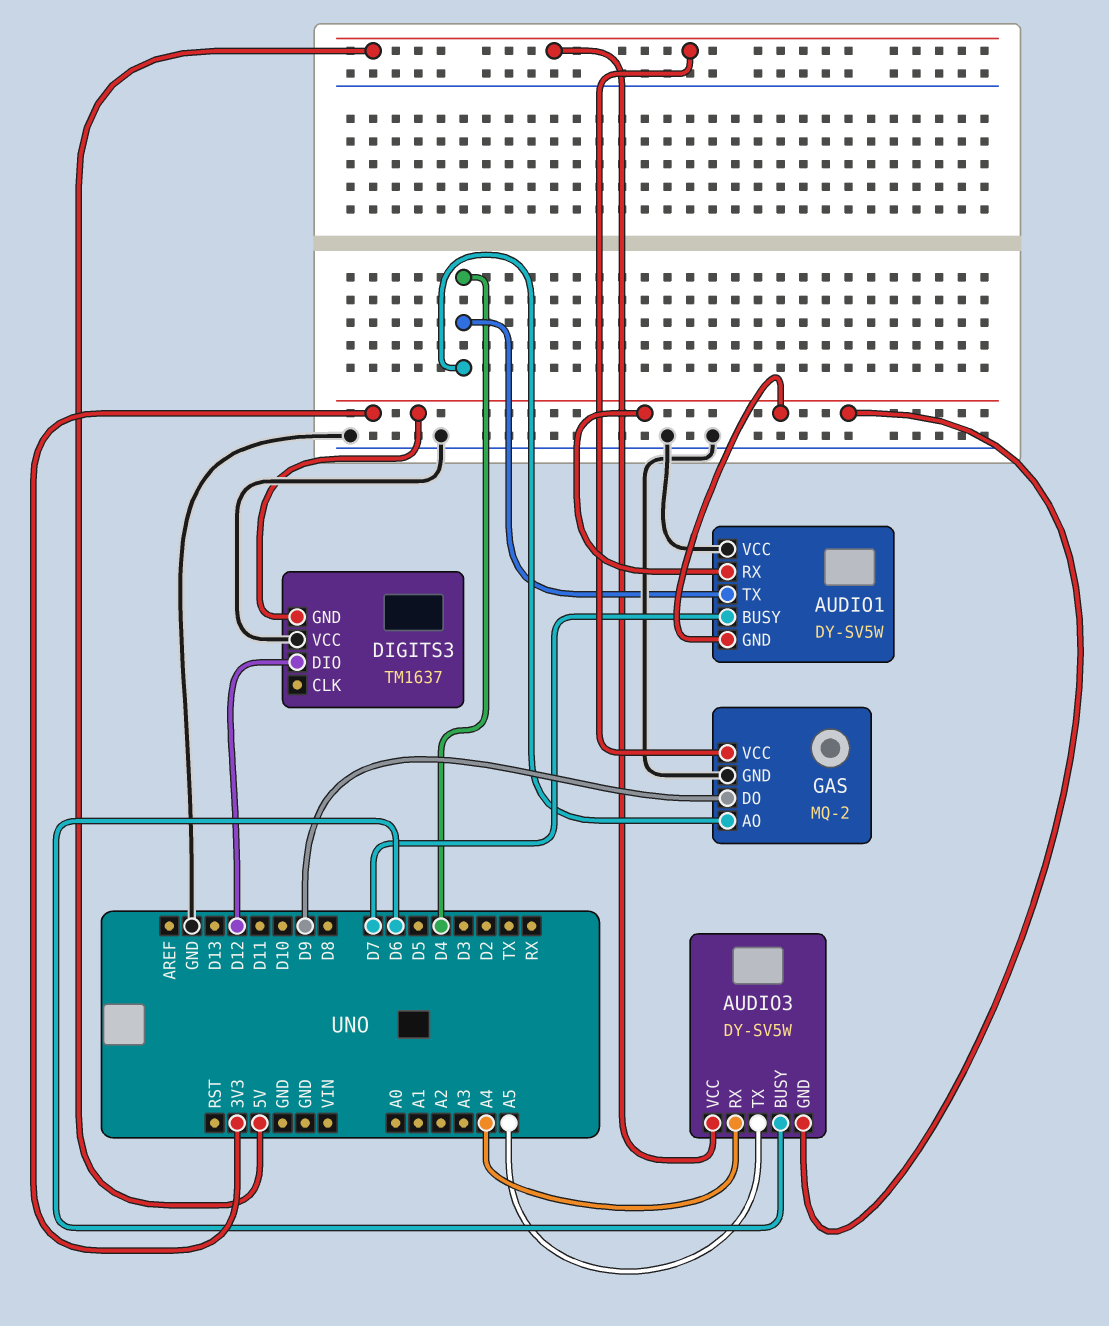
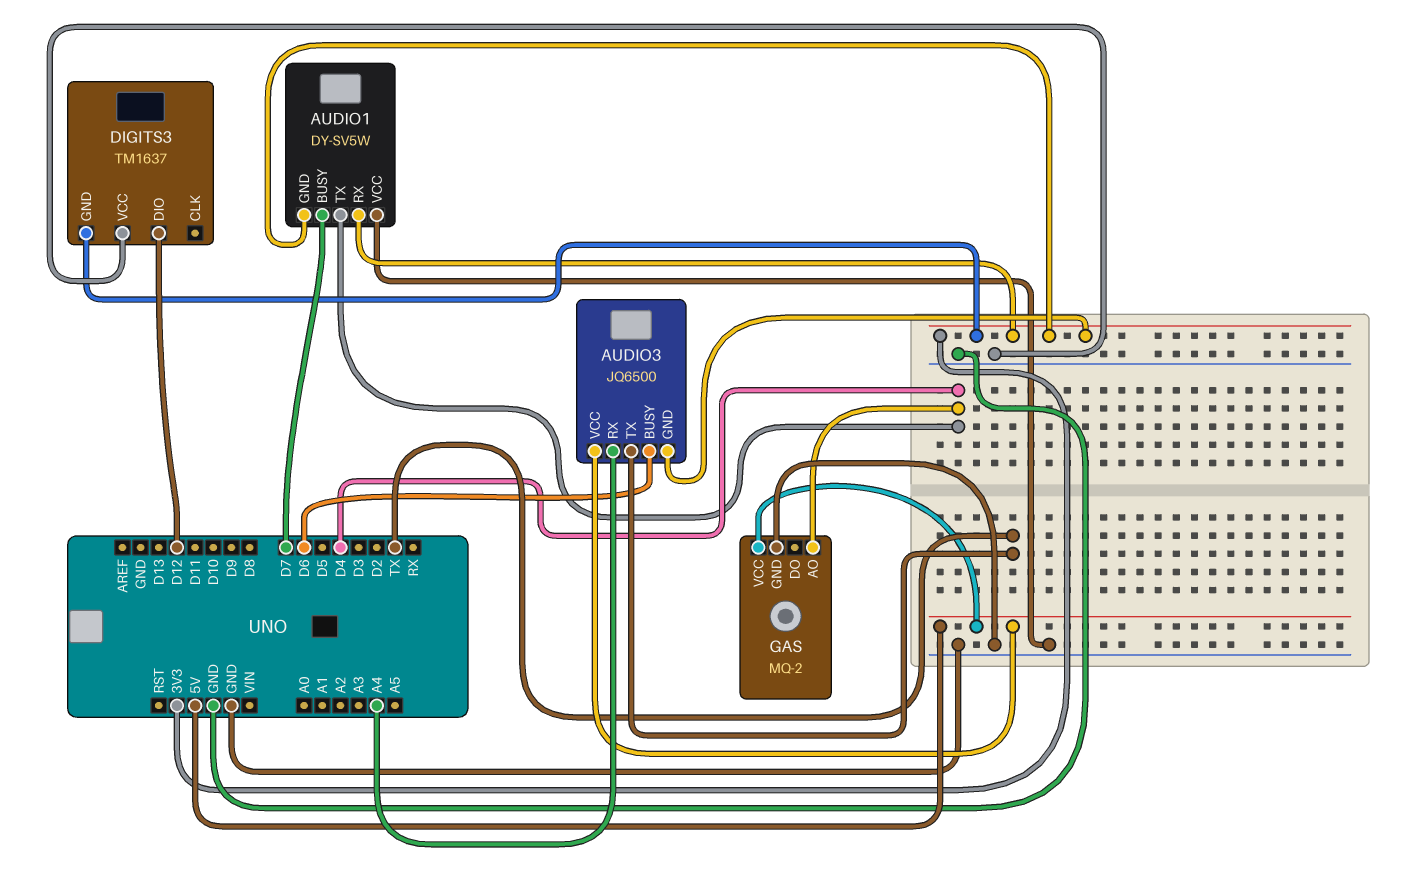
AUDIO3: DY-SV5W -> JQ6500
AUDIO3 pin TX: A5 -> TX
GAS pin DO: D9 -> none

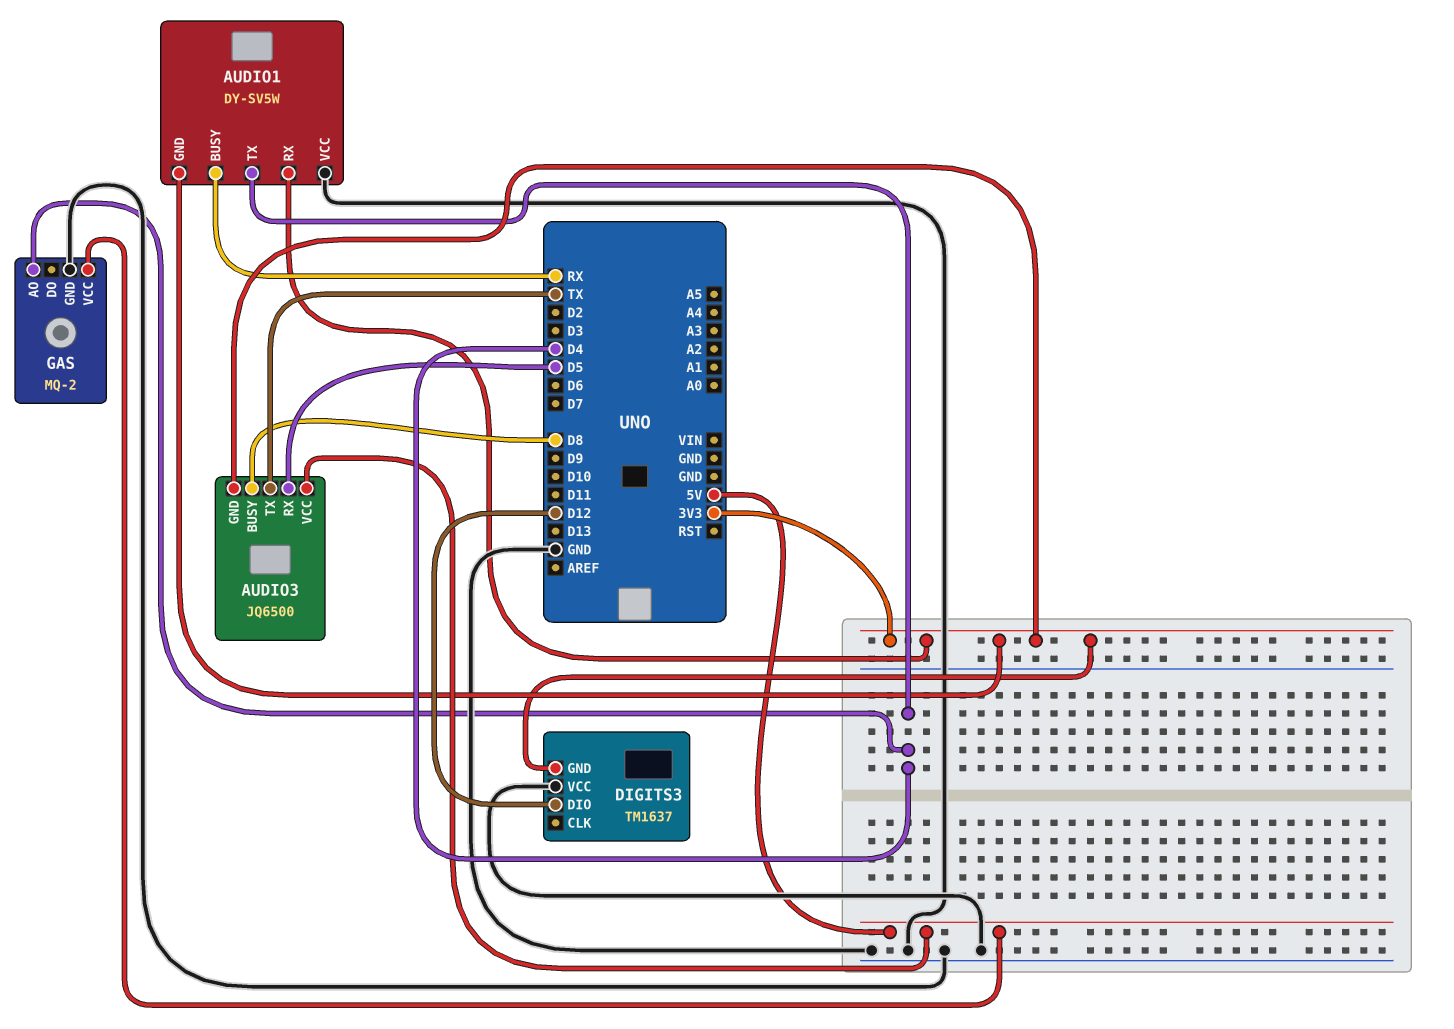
AUDIO1 pin BUSY: D7 -> RX
AUDIO3 pin BUSY: D6 -> D8
AUDIO3 pin RX: A4 -> D5

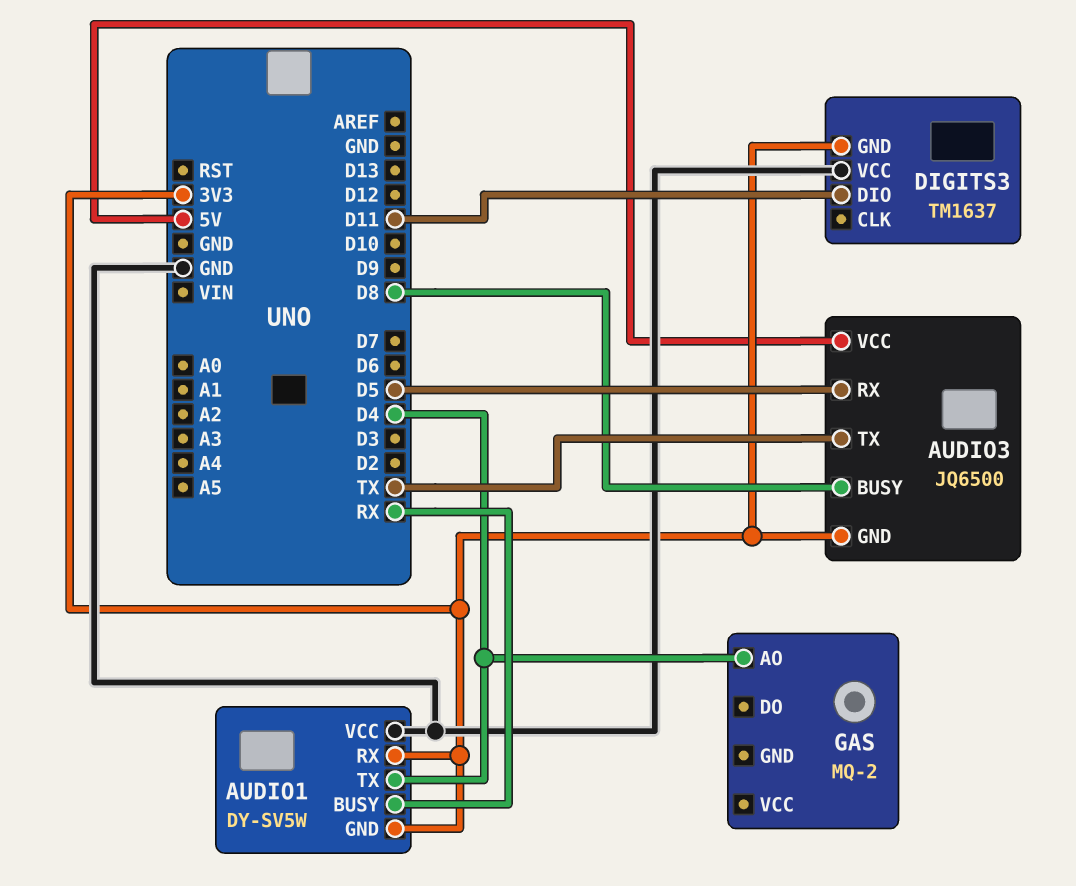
DIGITS3 pin DIO: D12 -> D11
GAS pin GND: GND -> none
GAS pin VCC: 5V -> none

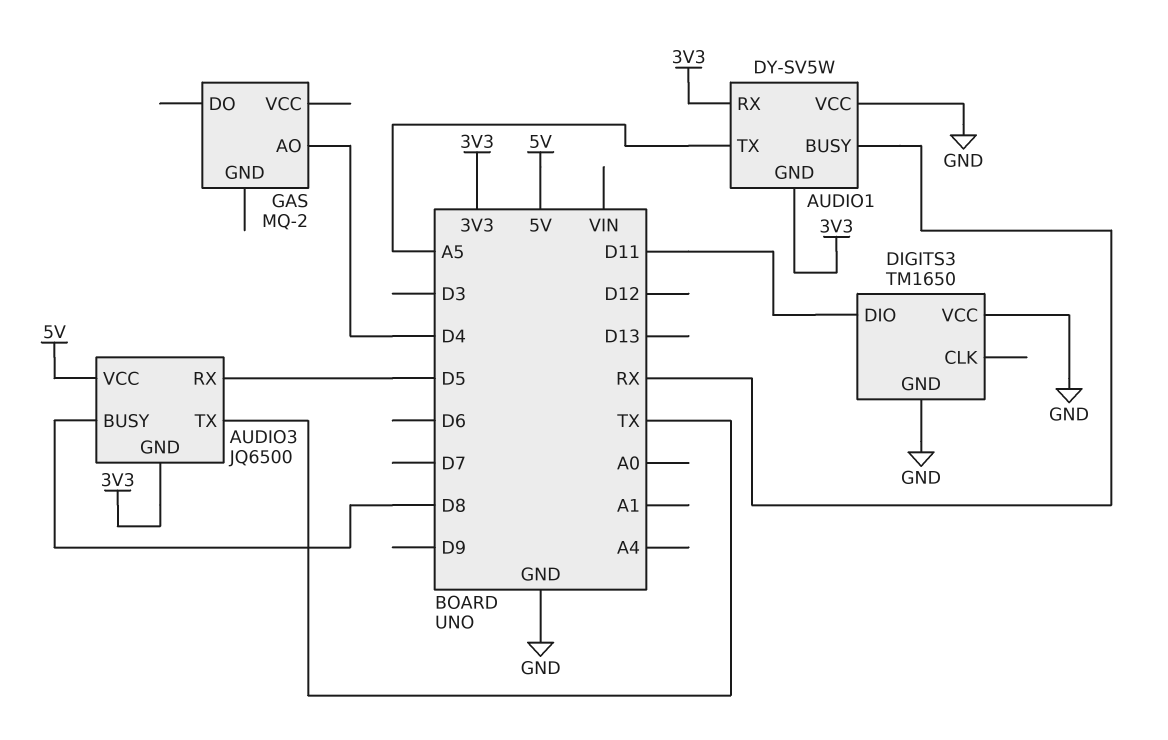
AUDIO1 pin TX: D4 -> A5
DIGITS3: TM1637 -> TM1650
DIGITS3 pin GND: 3V3 -> GND

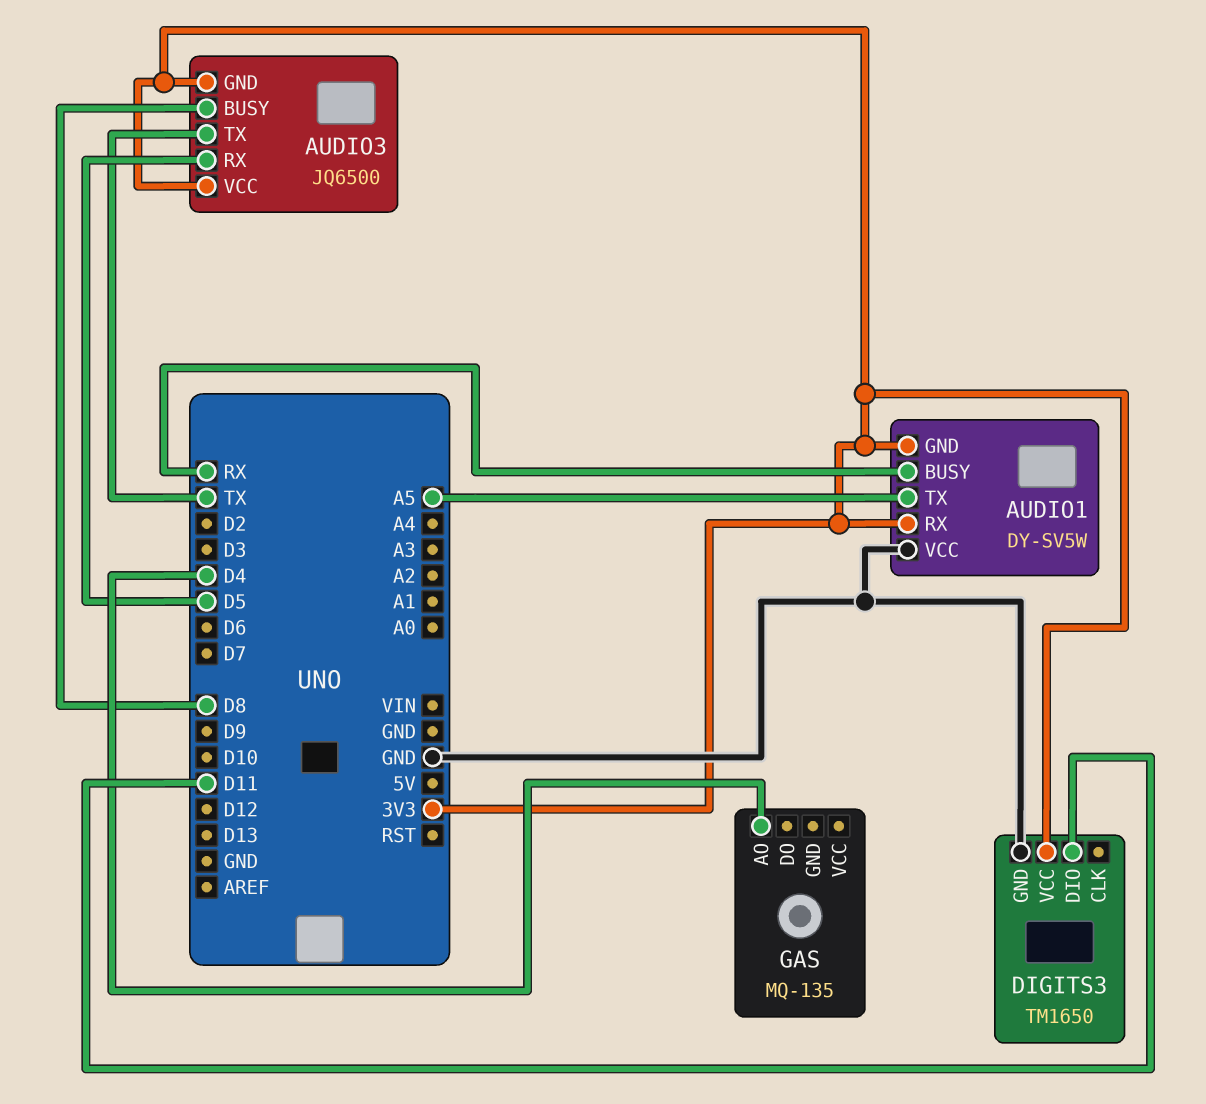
AUDIO3 pin VCC: 5V -> 3V3
DIGITS3 pin VCC: GND -> 3V3
GAS: MQ-2 -> MQ-135

